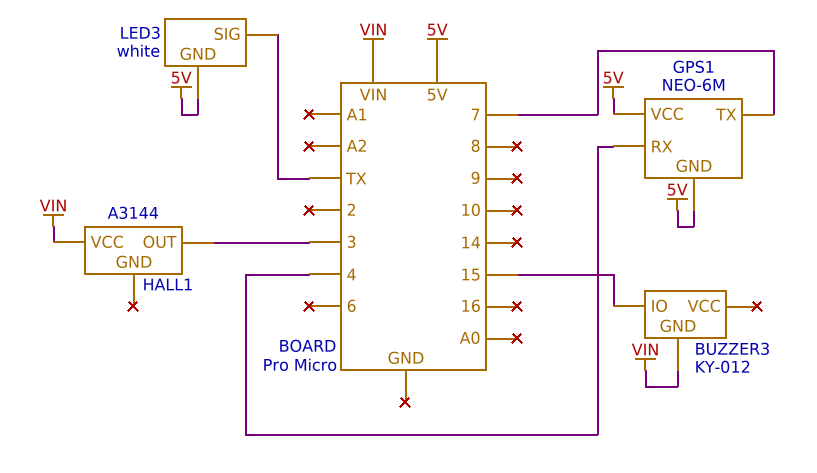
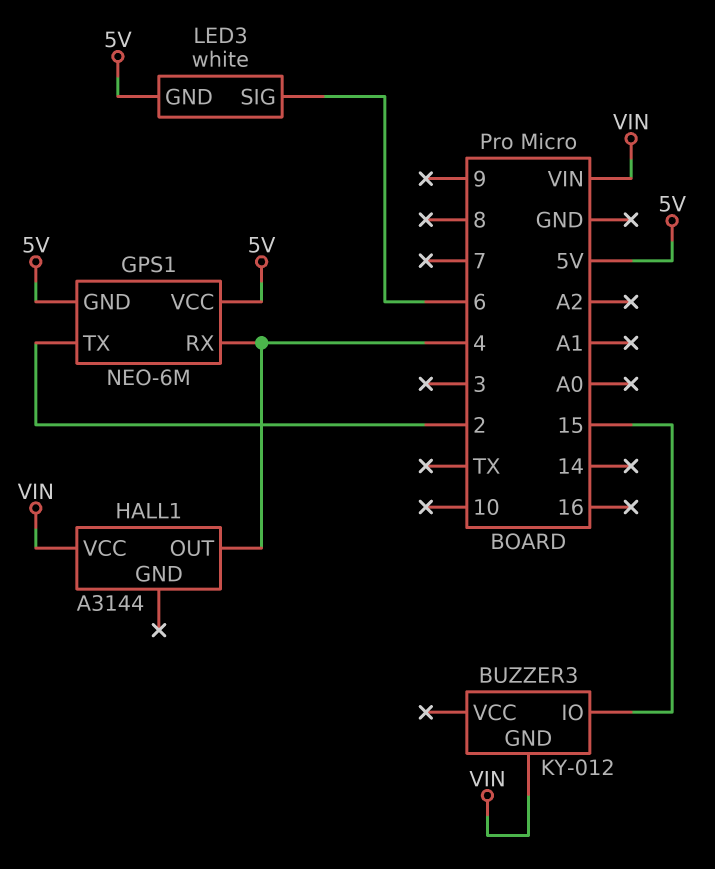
GPS1 pin TX: 7 -> 2
HALL1 pin OUT: 3 -> 4
LED3 pin SIG: TX -> 6

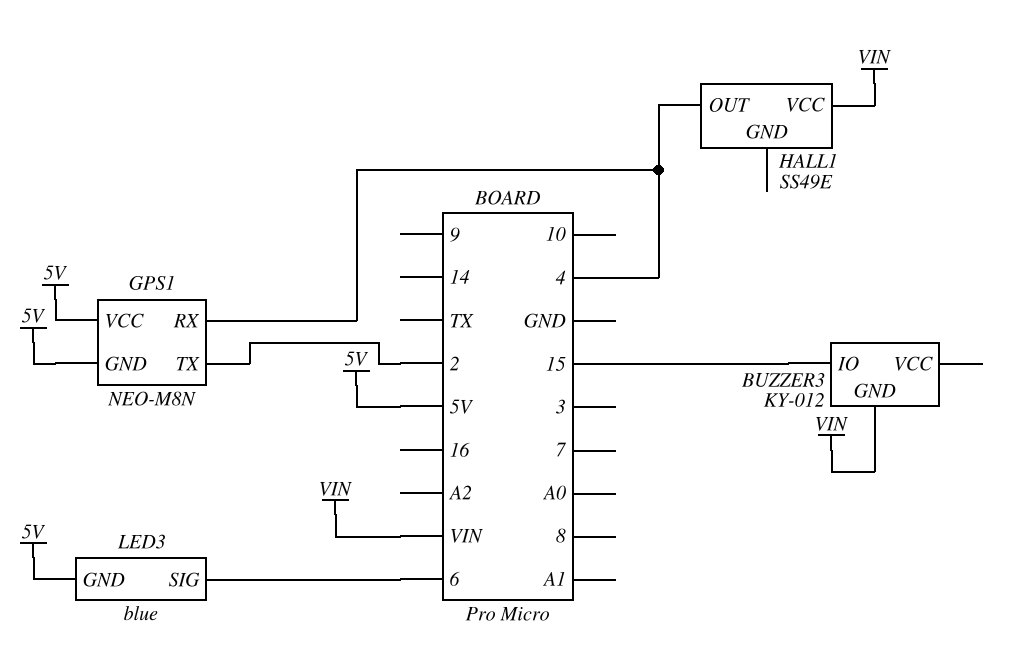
GPS1: NEO-6M -> NEO-M8N
HALL1: A3144 -> SS49E
LED3: white -> blue

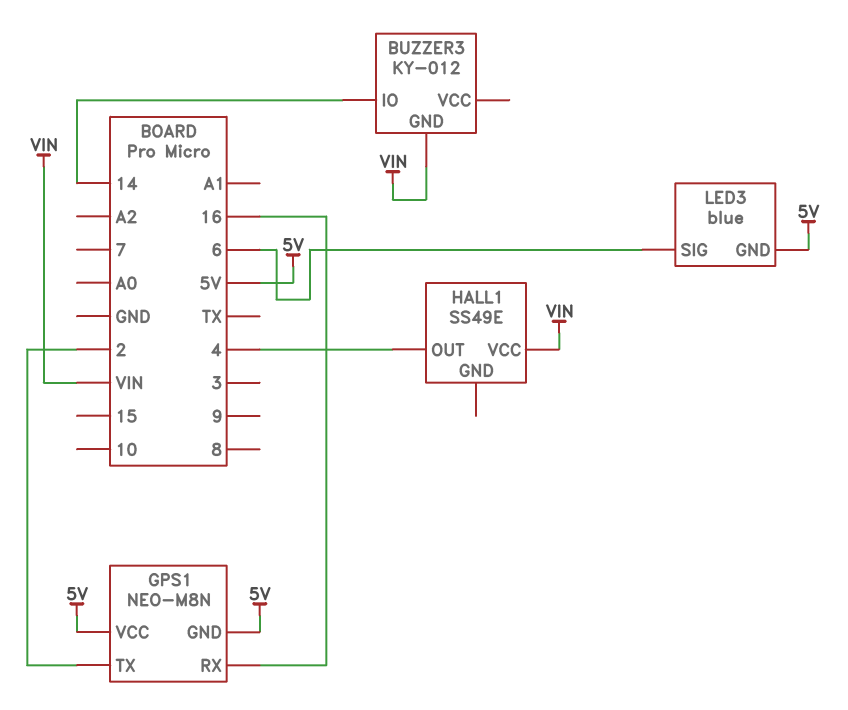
BUZZER3 pin IO: 15 -> 14
GPS1 pin RX: 4 -> 16

